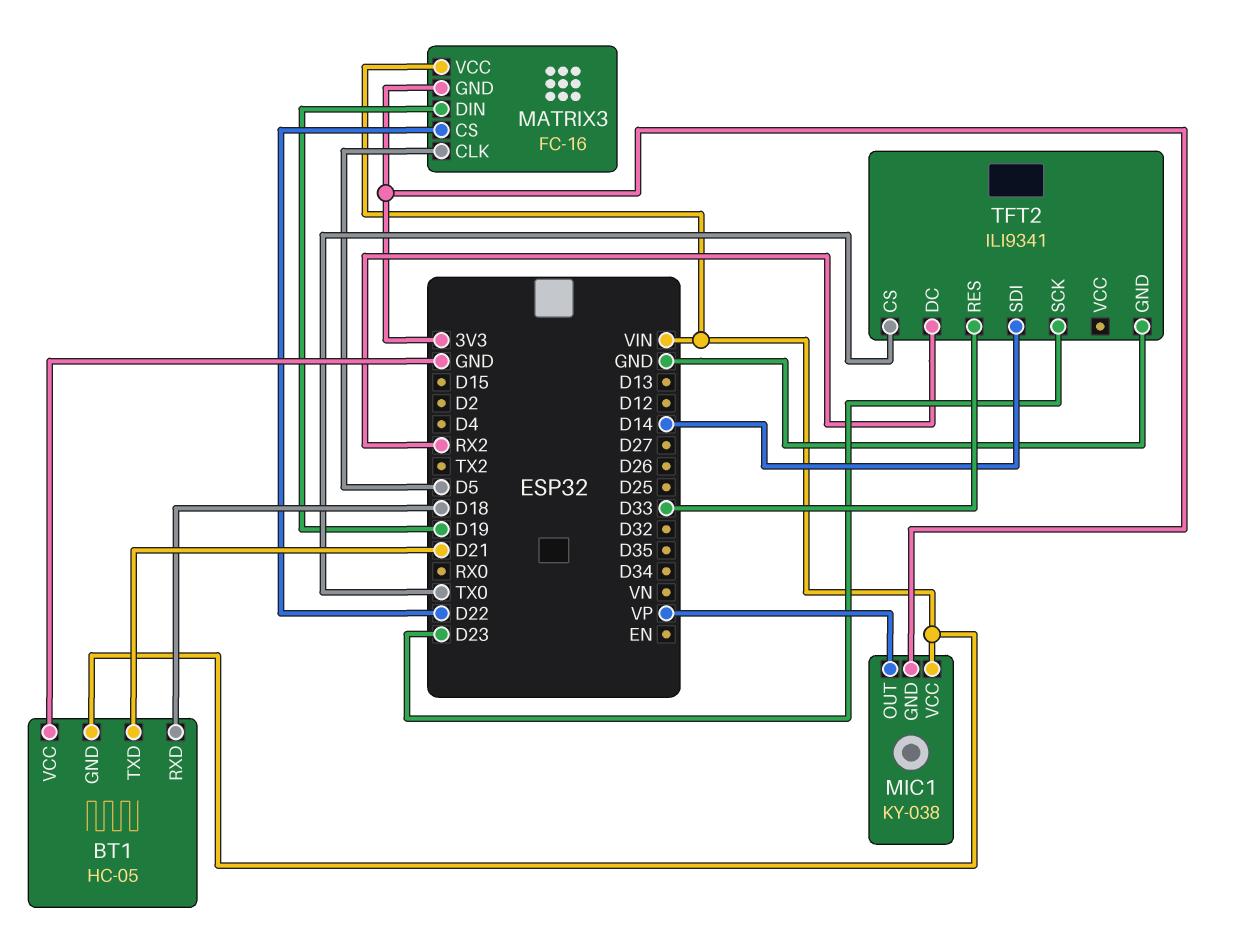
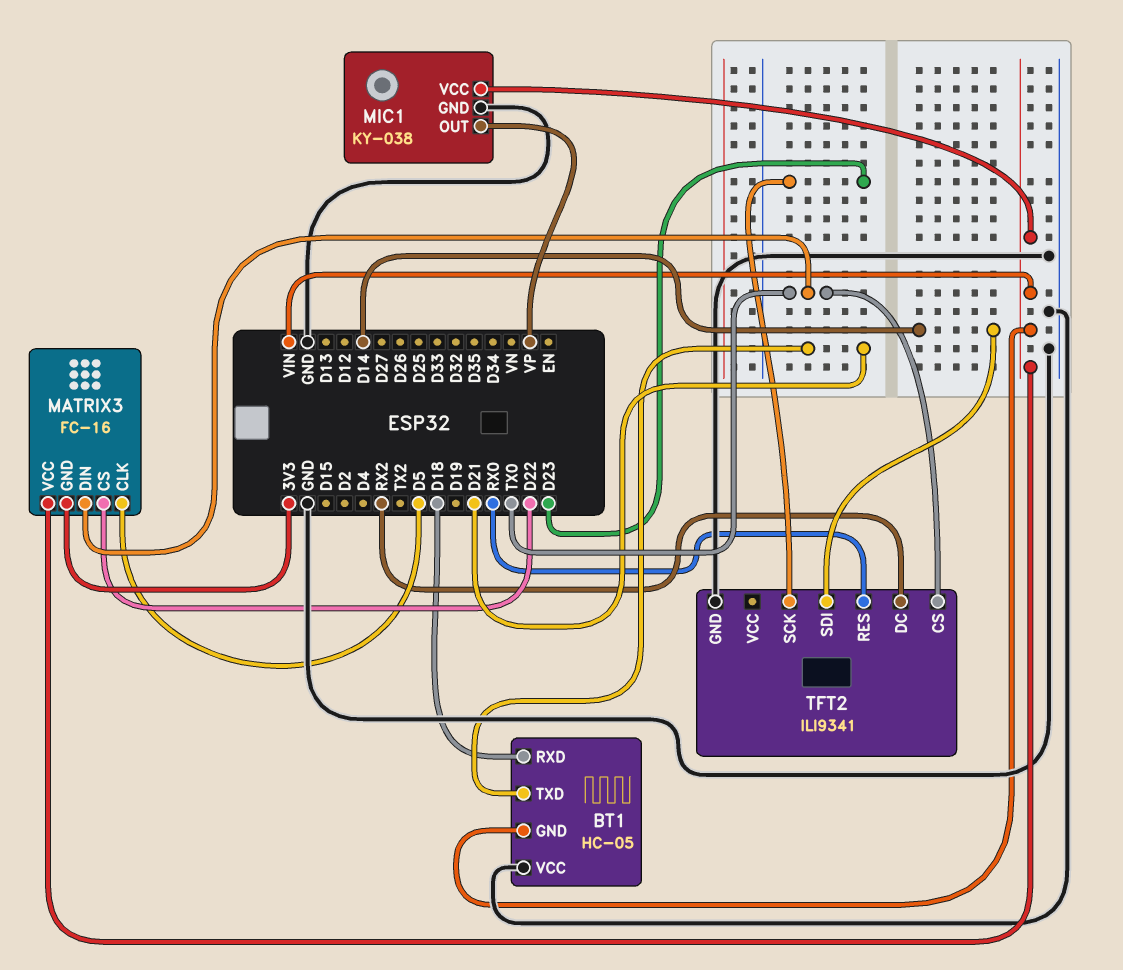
MATRIX3 pin DIN: D19 -> TX0
MIC1 pin GND: 3V3 -> GND
TFT2 pin RES: D33 -> RX0

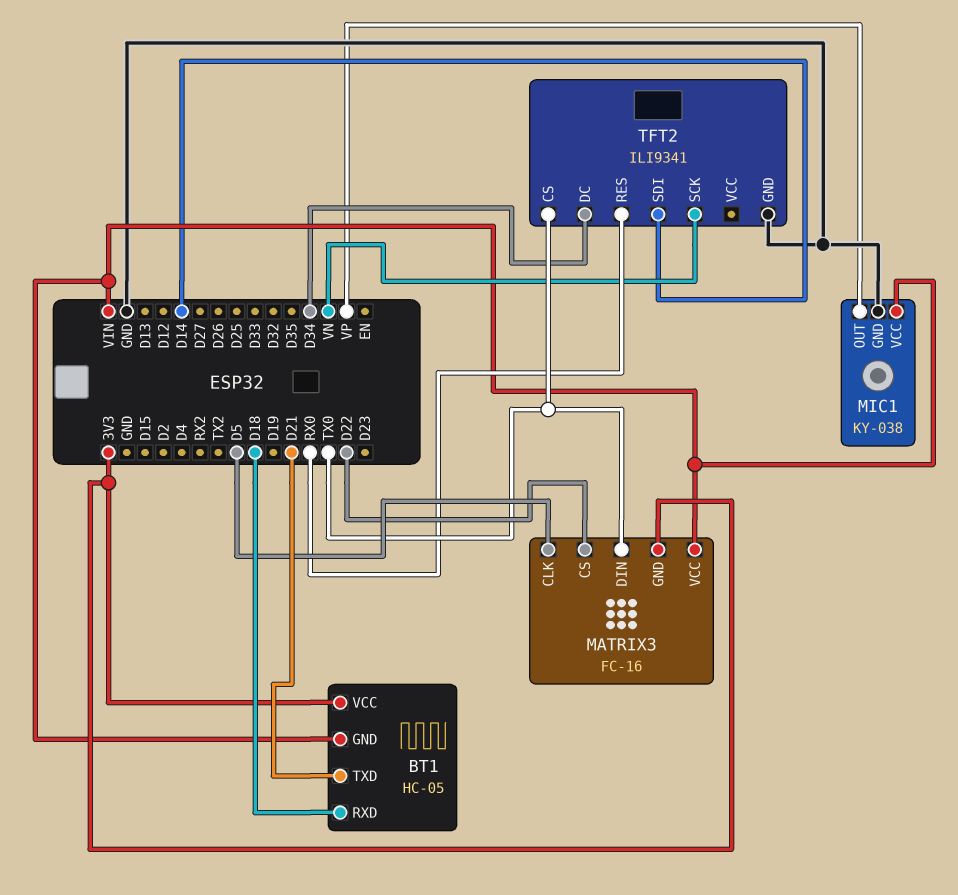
BT1 pin VCC: GND -> 3V3
TFT2 pin DC: RX2 -> D34
TFT2 pin SCK: D23 -> VN

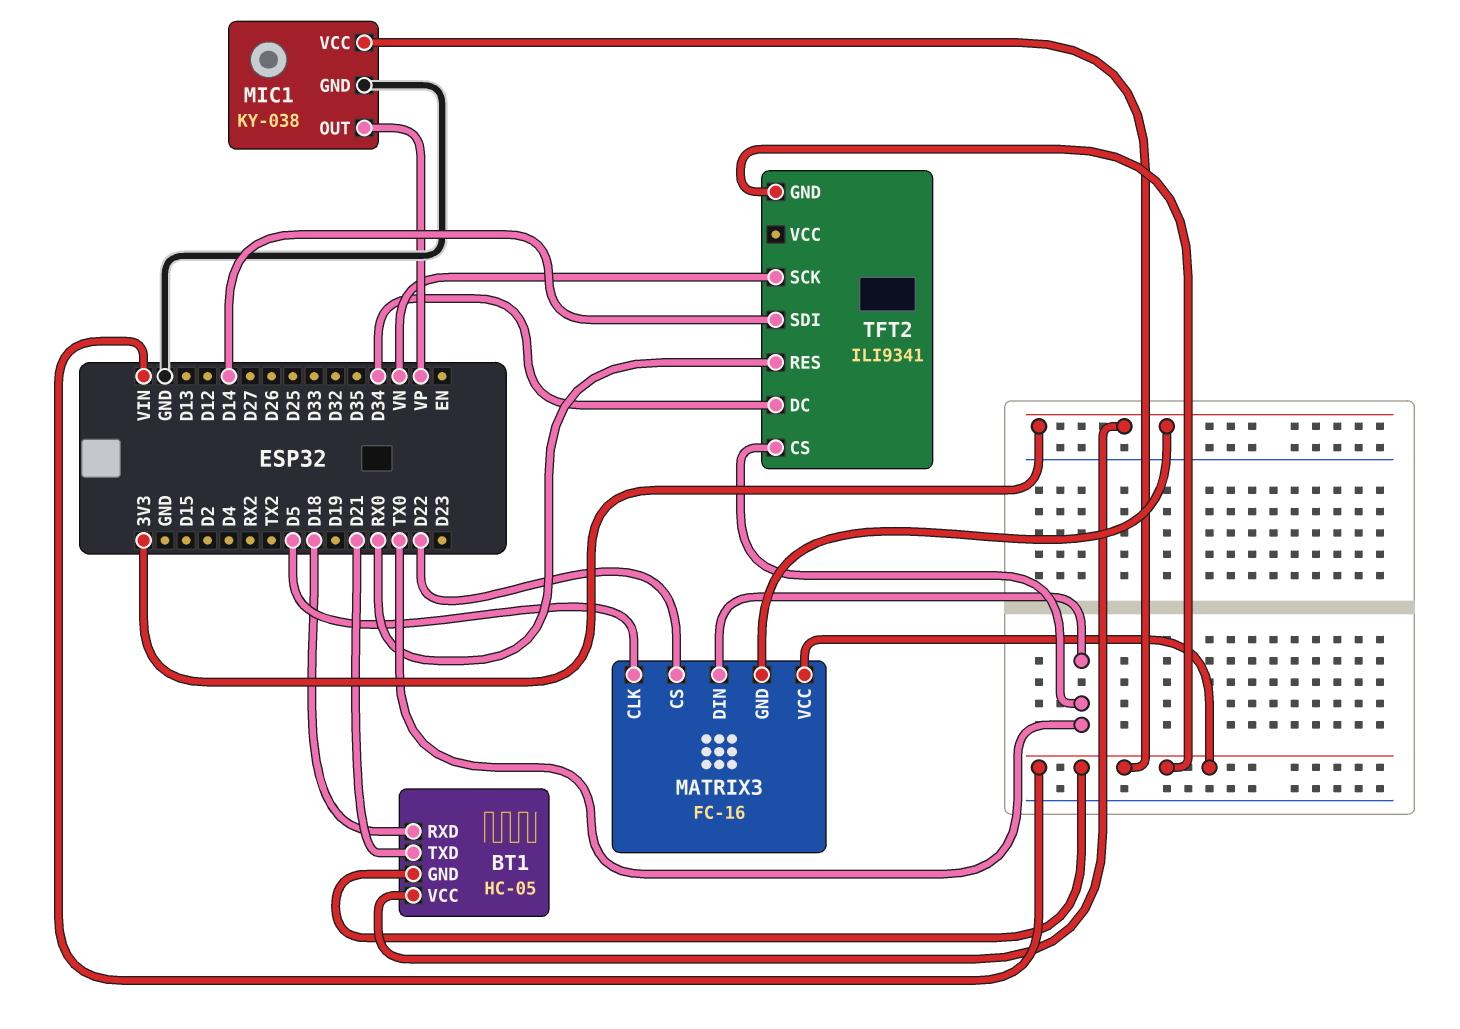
TFT2 pin GND: GND -> VIN

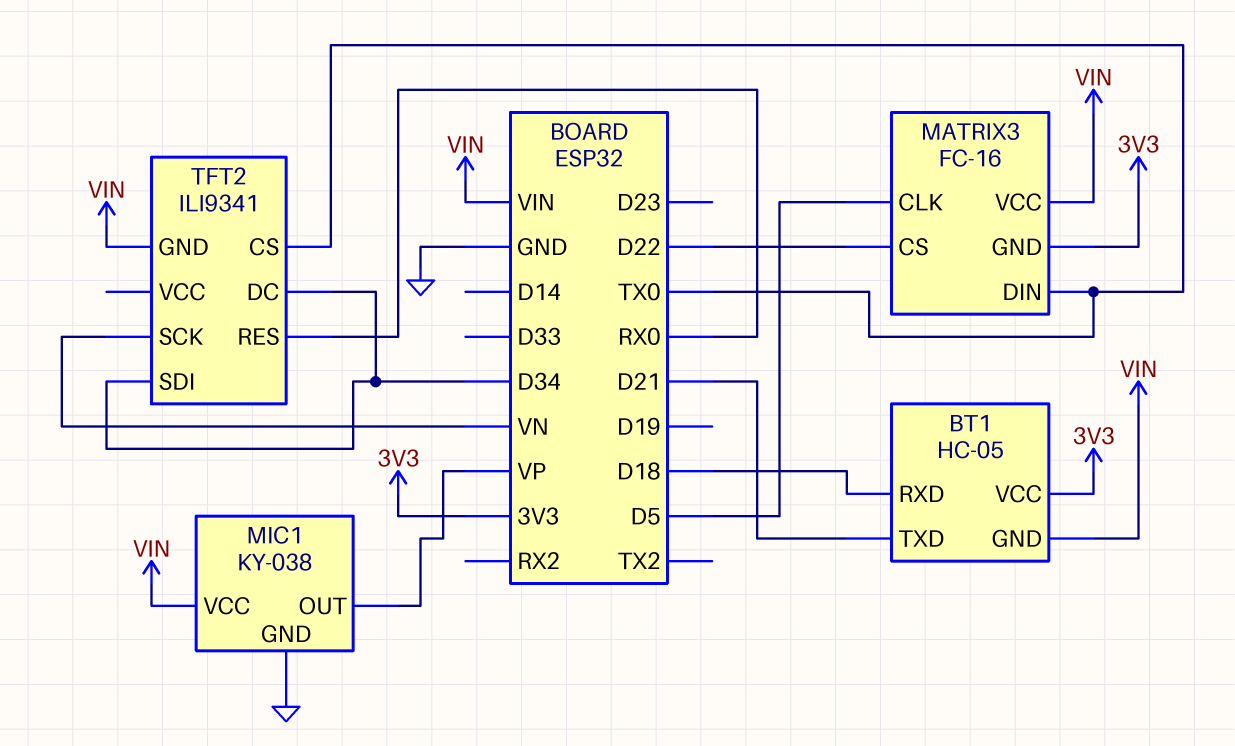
TFT2 pin SDI: D14 -> D34

